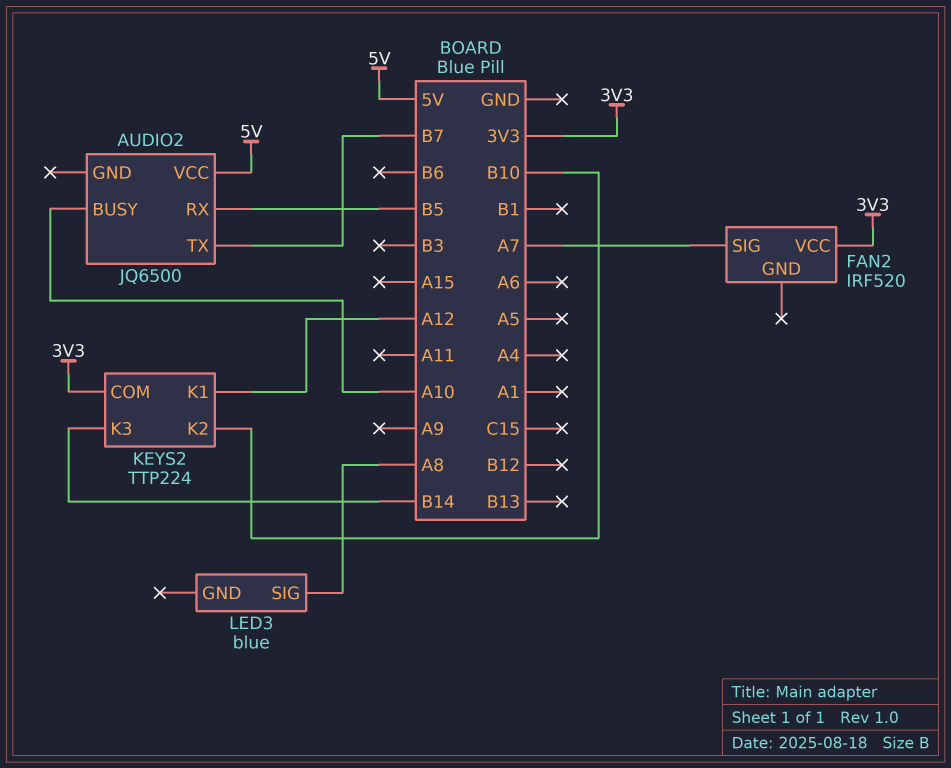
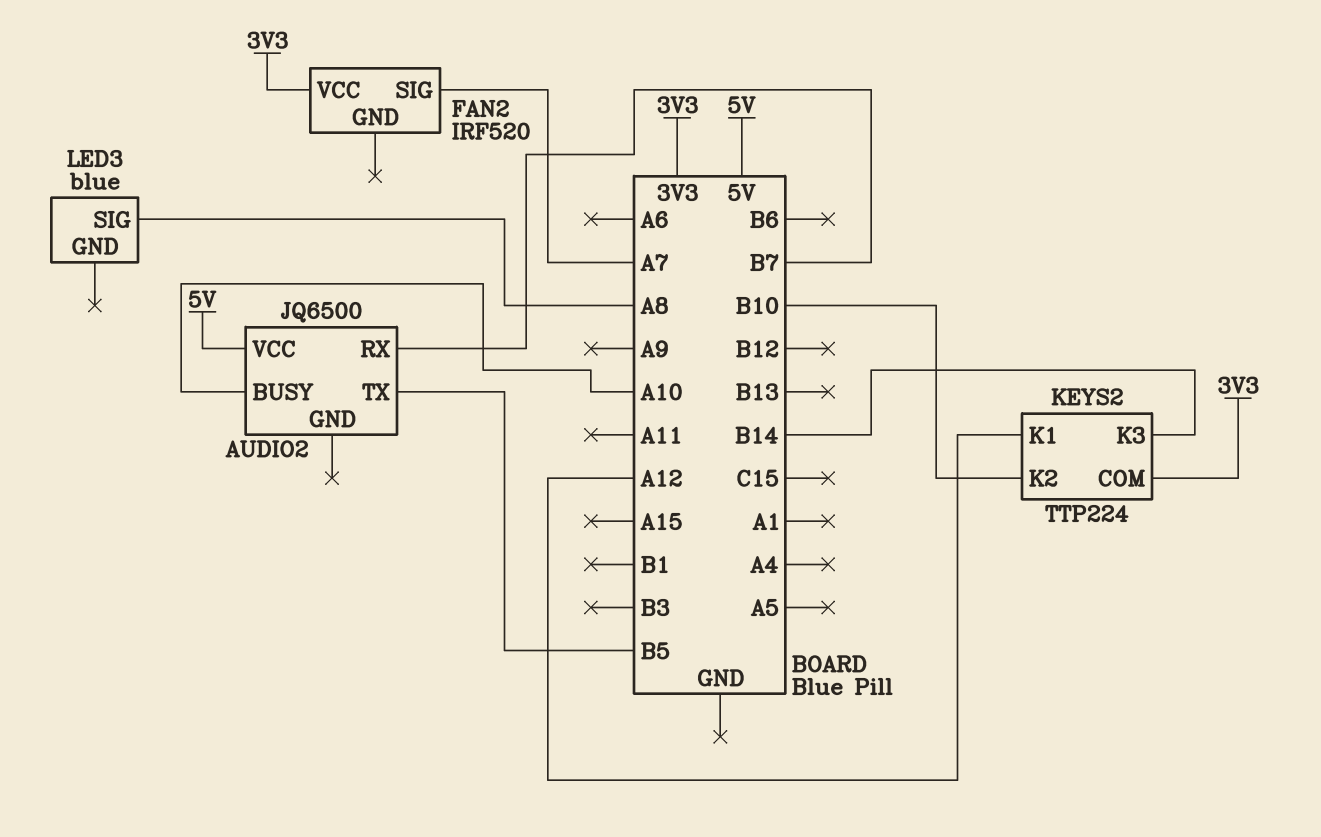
AUDIO2 pin RX: B5 -> B7
AUDIO2 pin TX: B7 -> B5

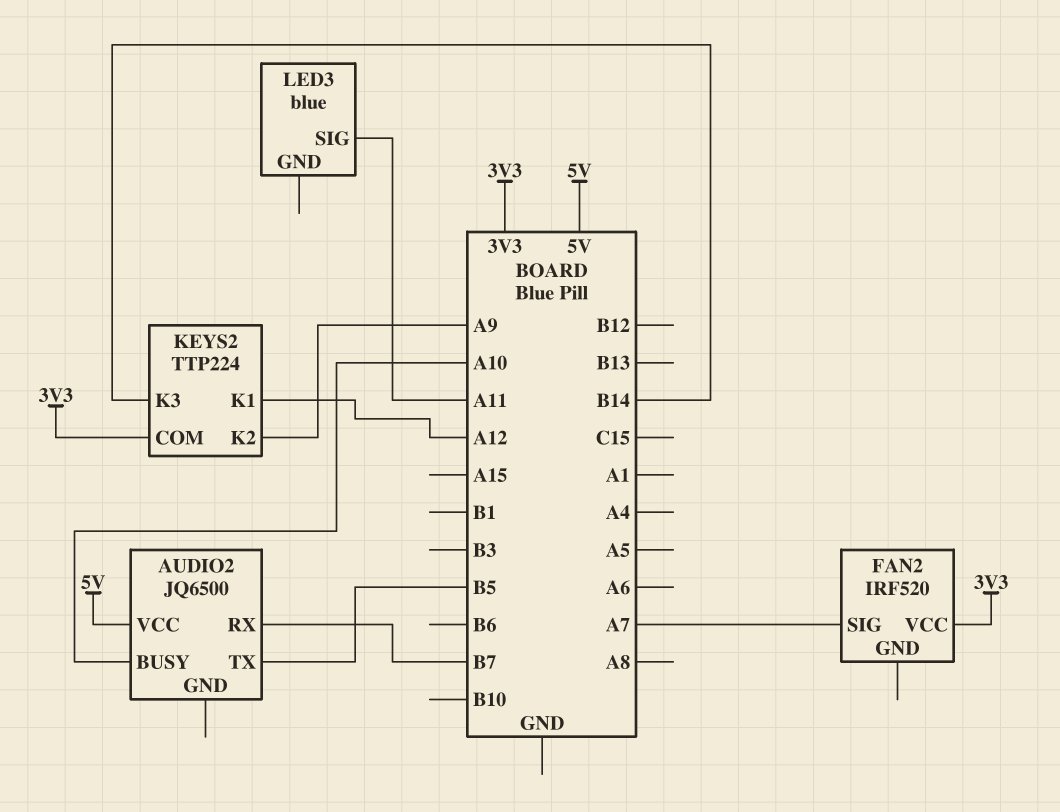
KEYS2 pin K2: B10 -> A9
LED3 pin SIG: A8 -> A11

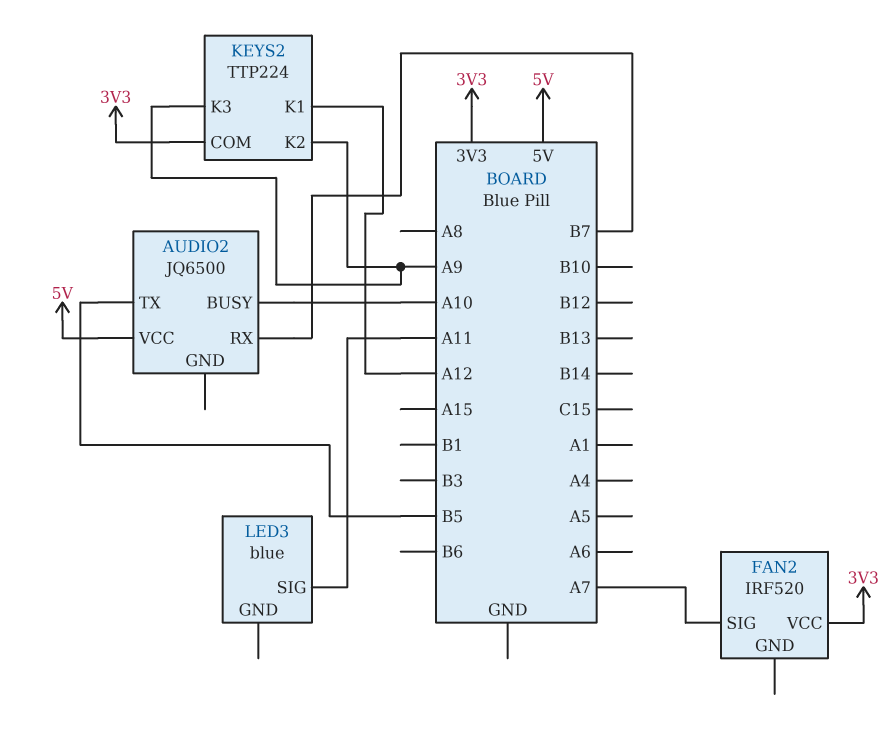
KEYS2 pin K3: B14 -> A9

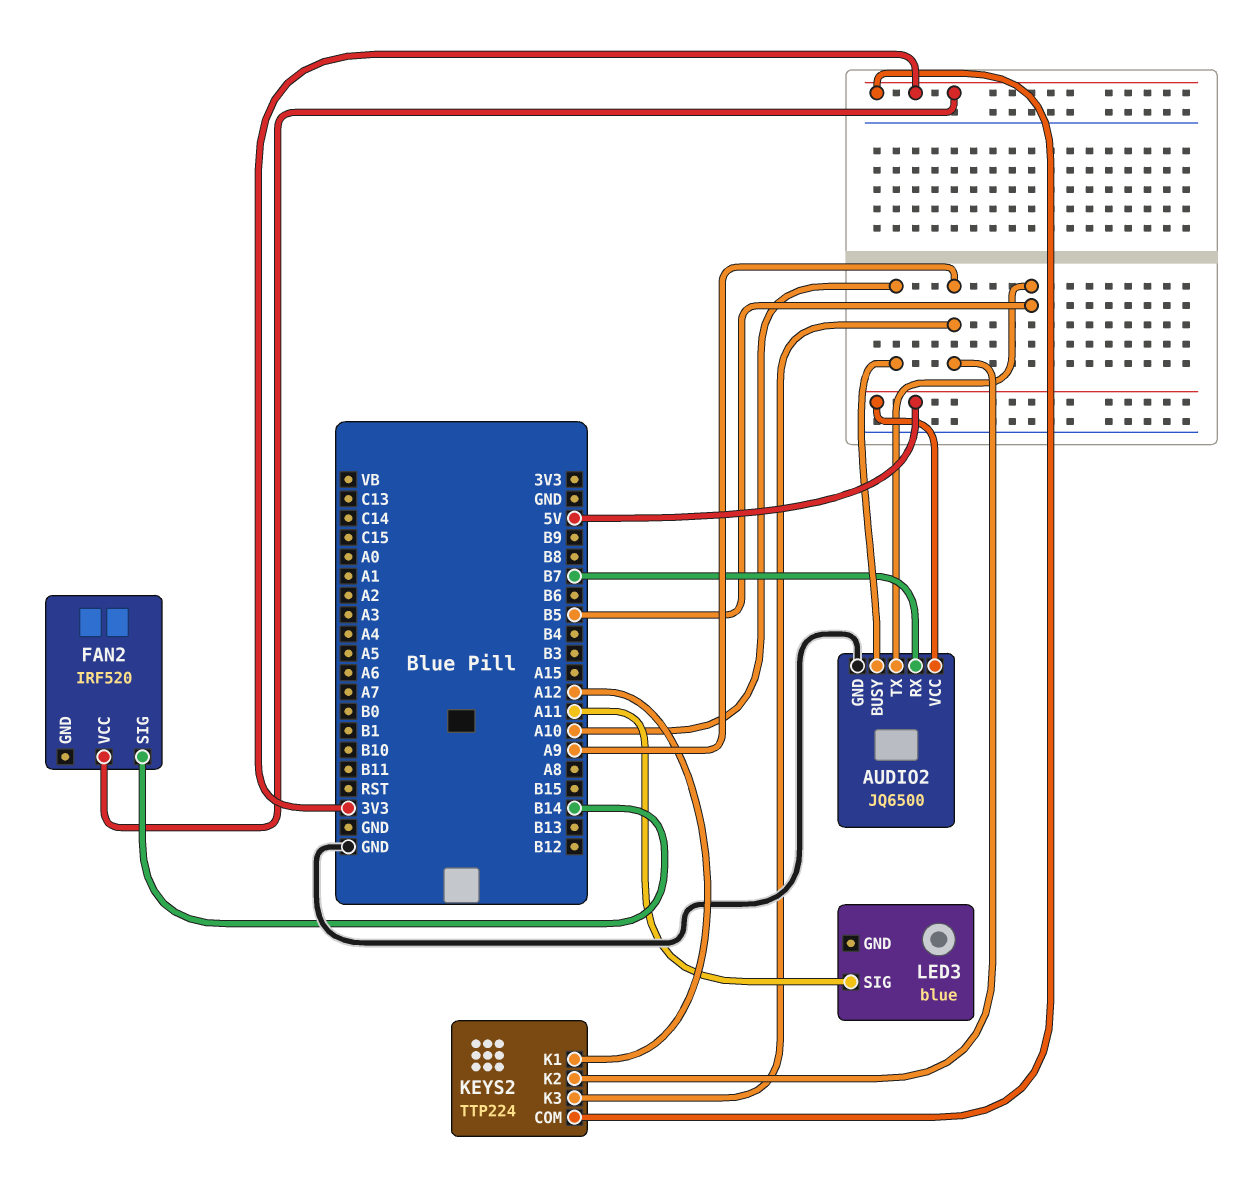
AUDIO2 pin GND: none -> GND
FAN2 pin SIG: A7 -> B14

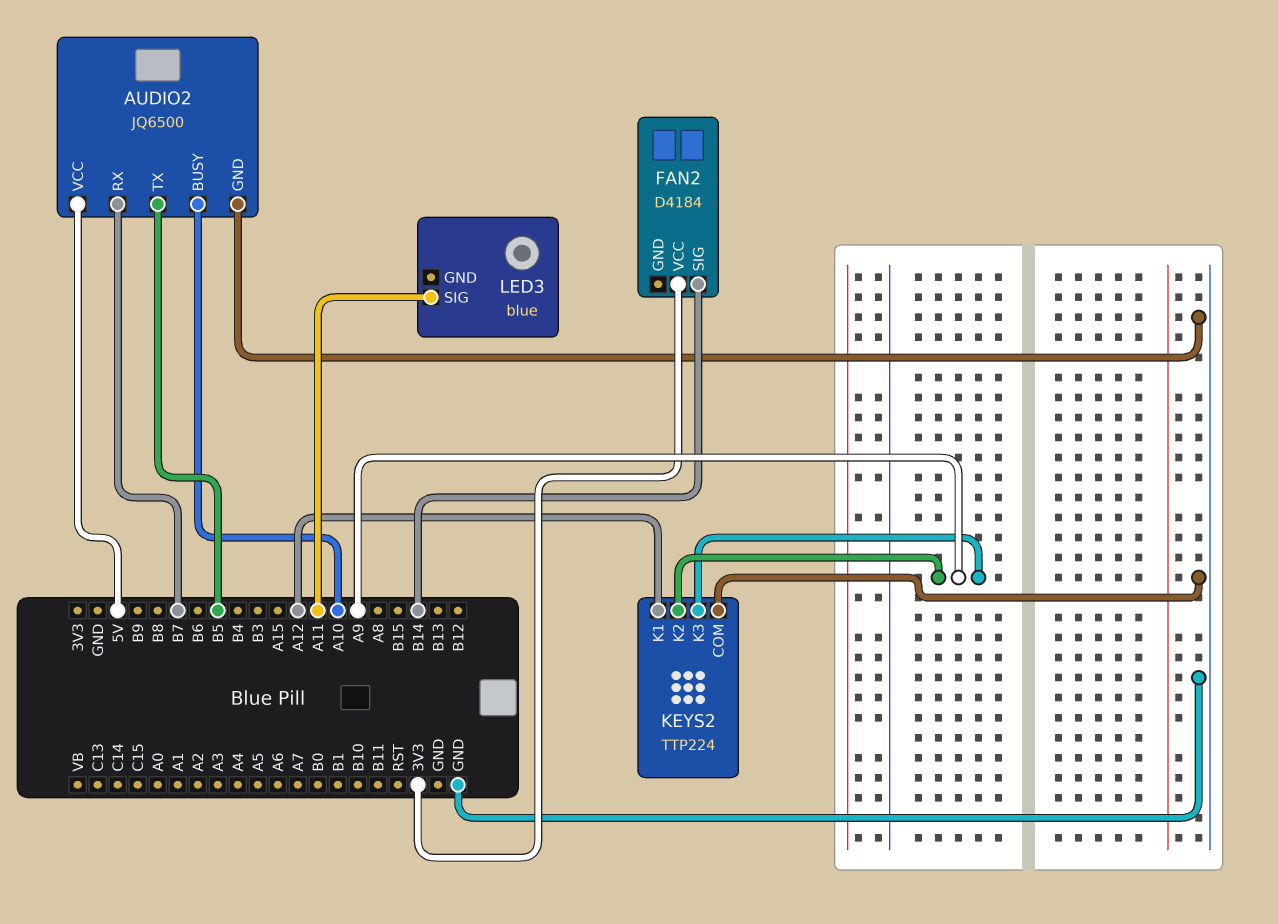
FAN2: IRF520 -> D4184
KEYS2 pin COM: 3V3 -> GND

